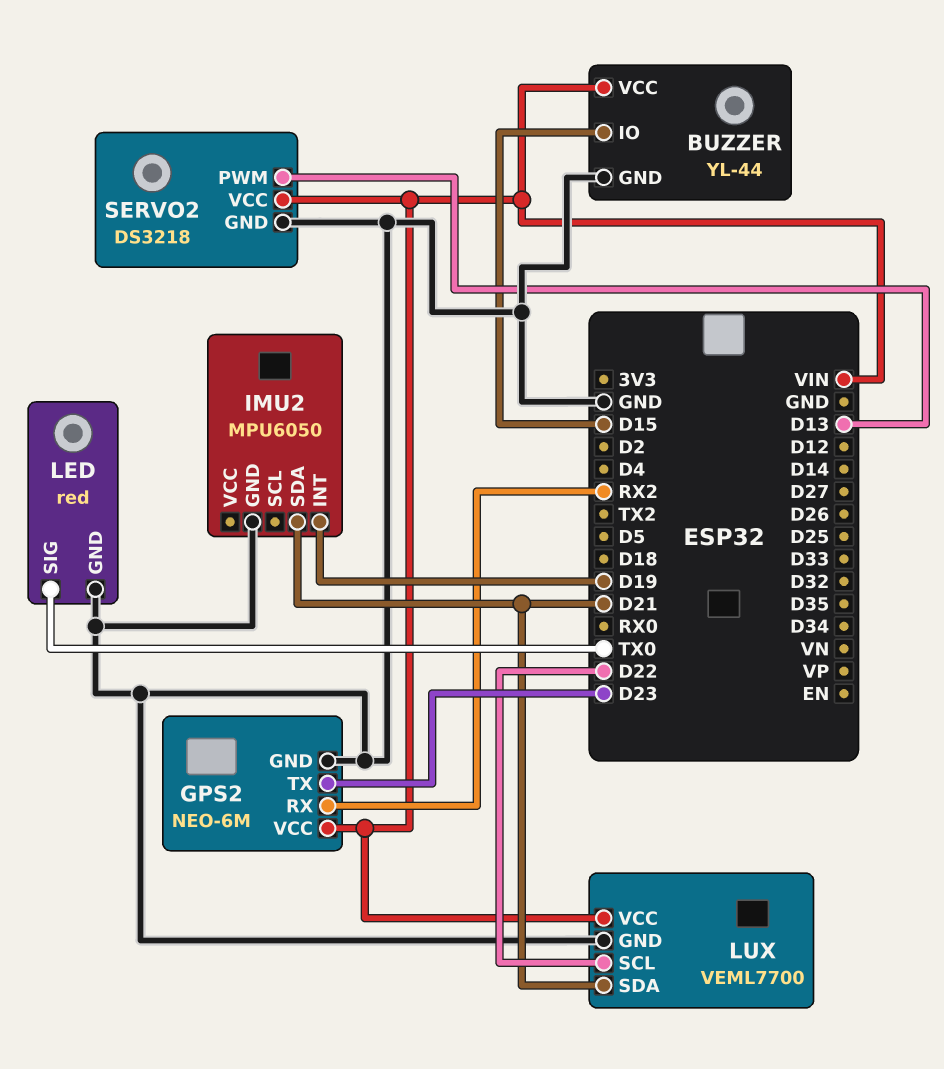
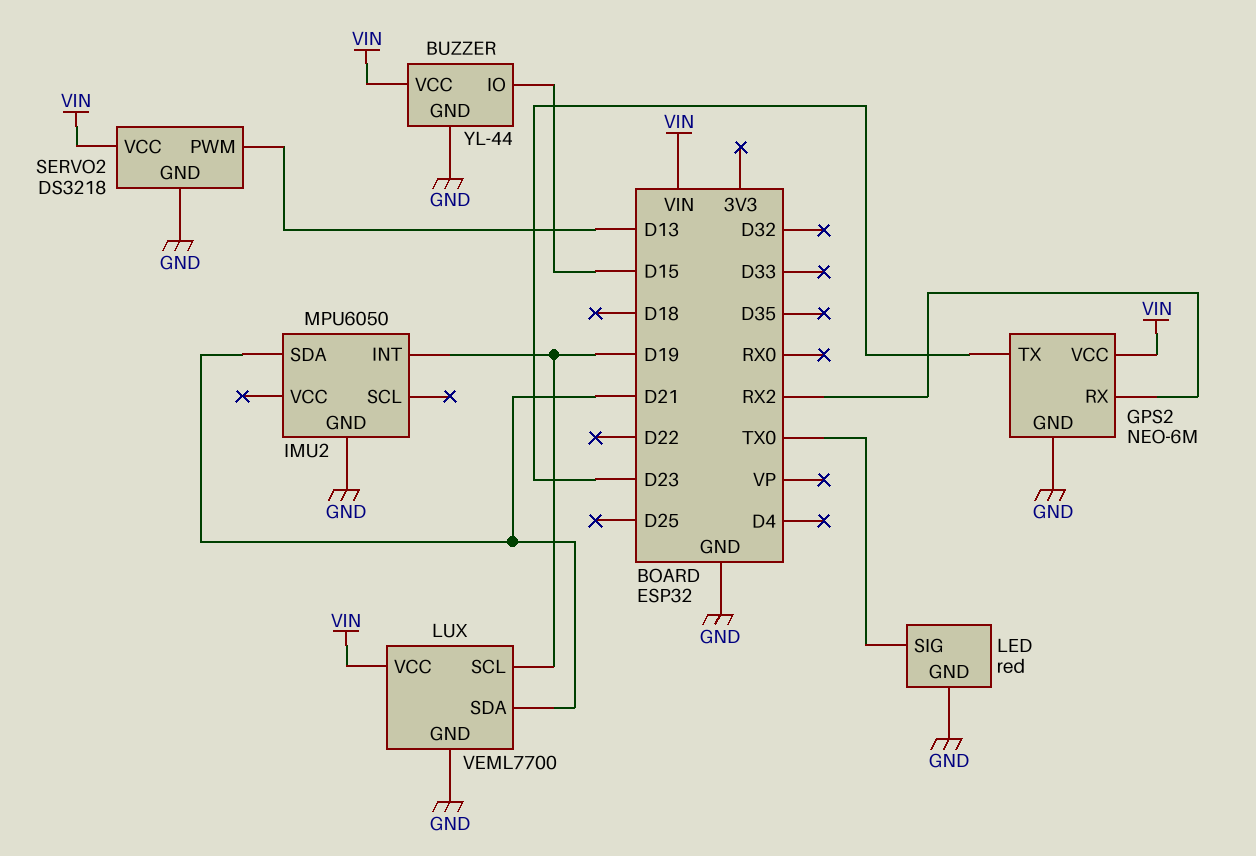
LUX pin SCL: D22 -> D19

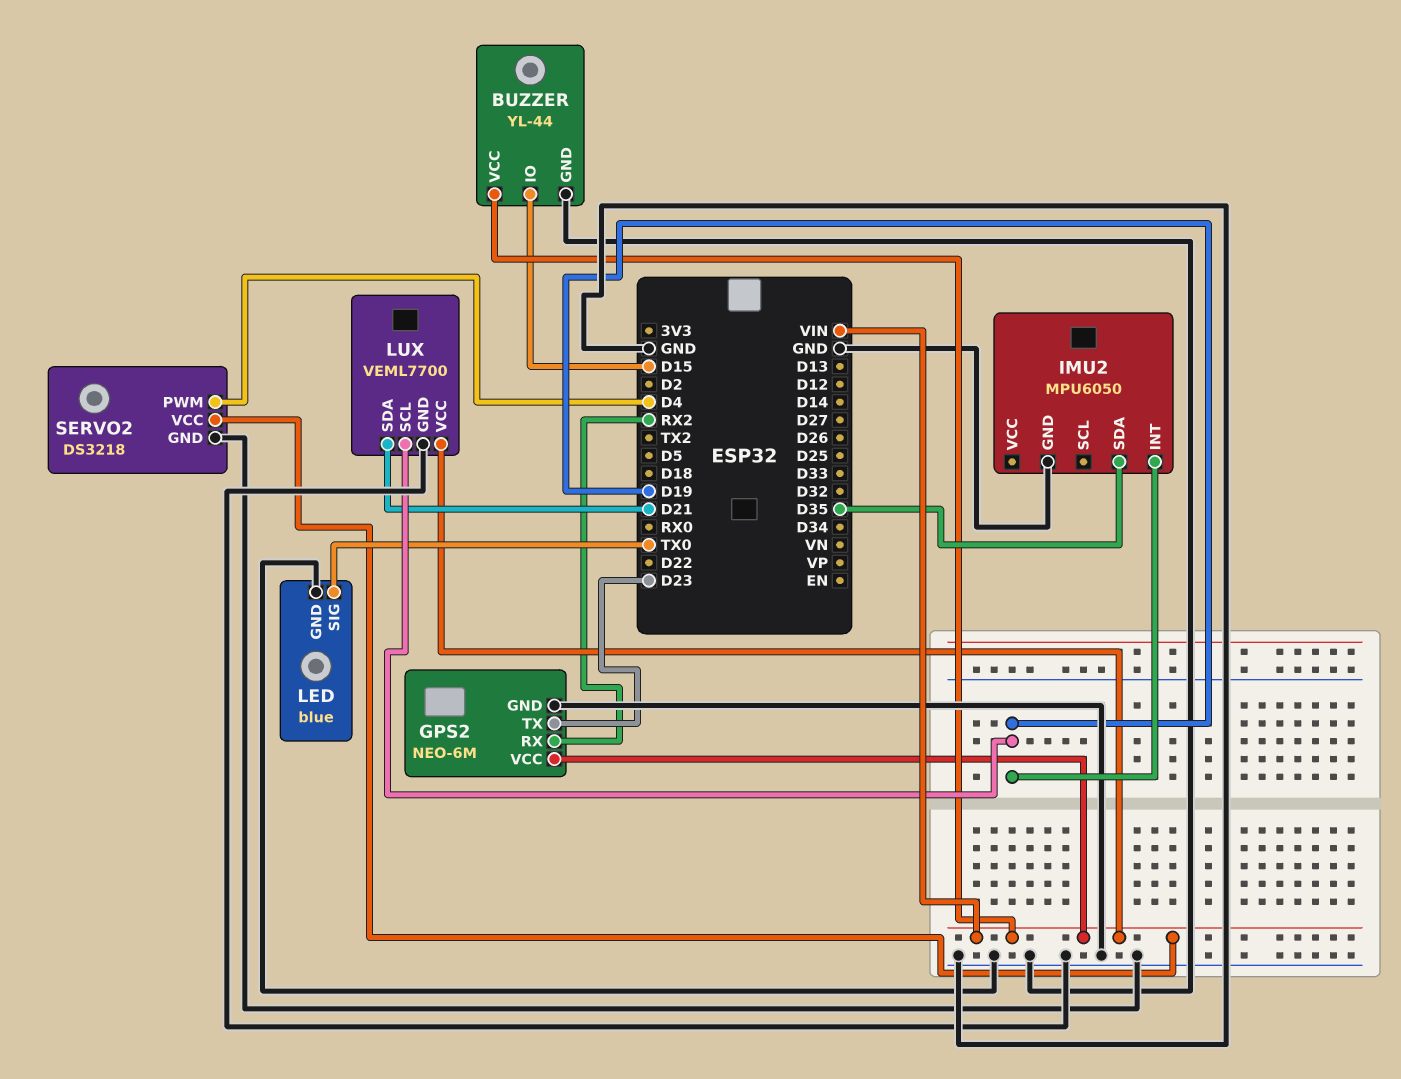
IMU2 pin SDA: D21 -> D35
LED: red -> blue
SERVO2 pin PWM: D13 -> D4

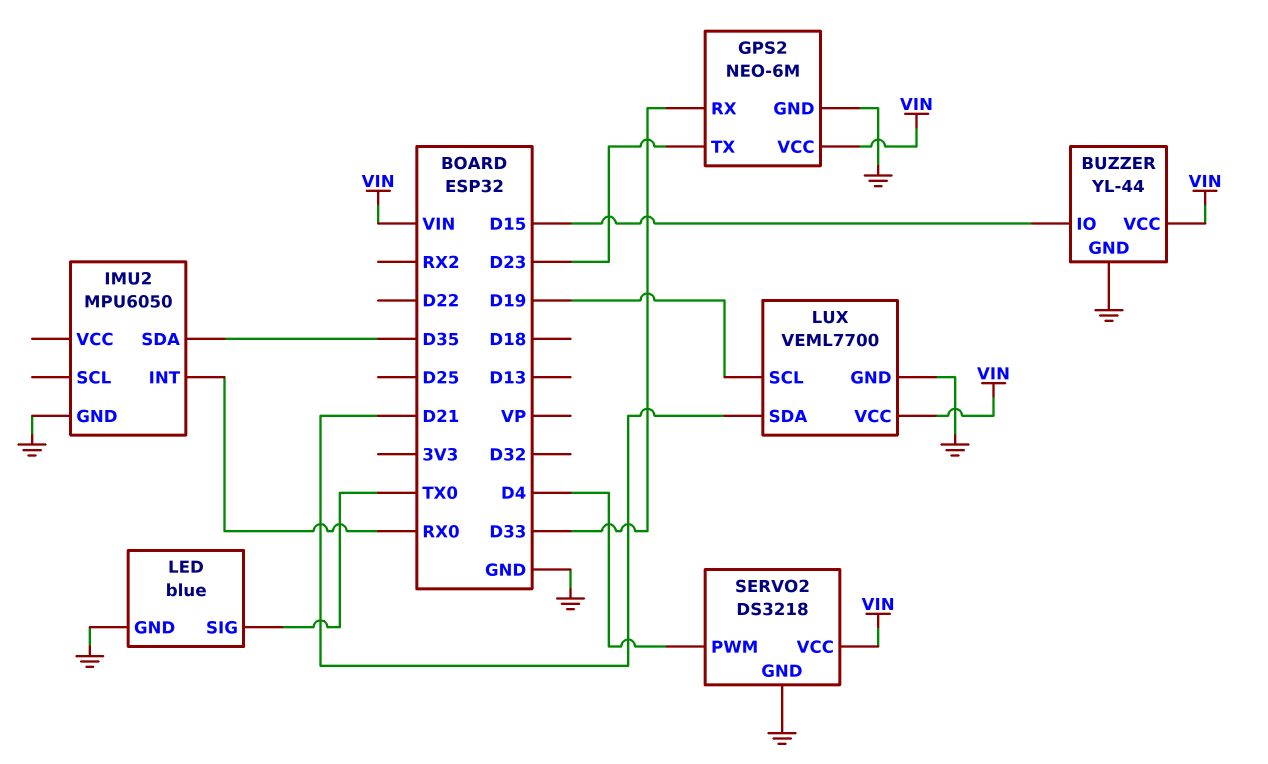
GPS2 pin RX: RX2 -> D33
IMU2 pin INT: D19 -> RX0

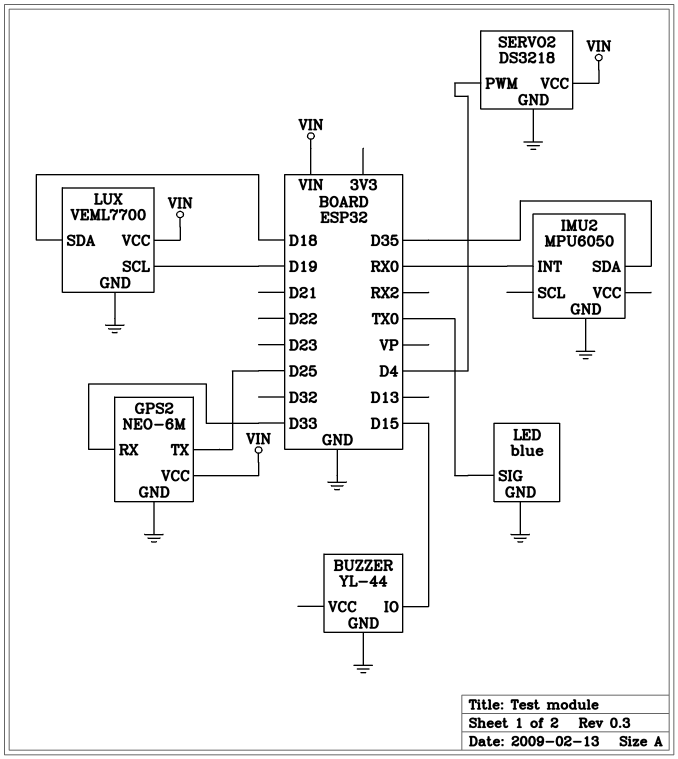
BUZZER pin VCC: VIN -> none
GPS2 pin TX: D23 -> D25
LUX pin SDA: D21 -> D18

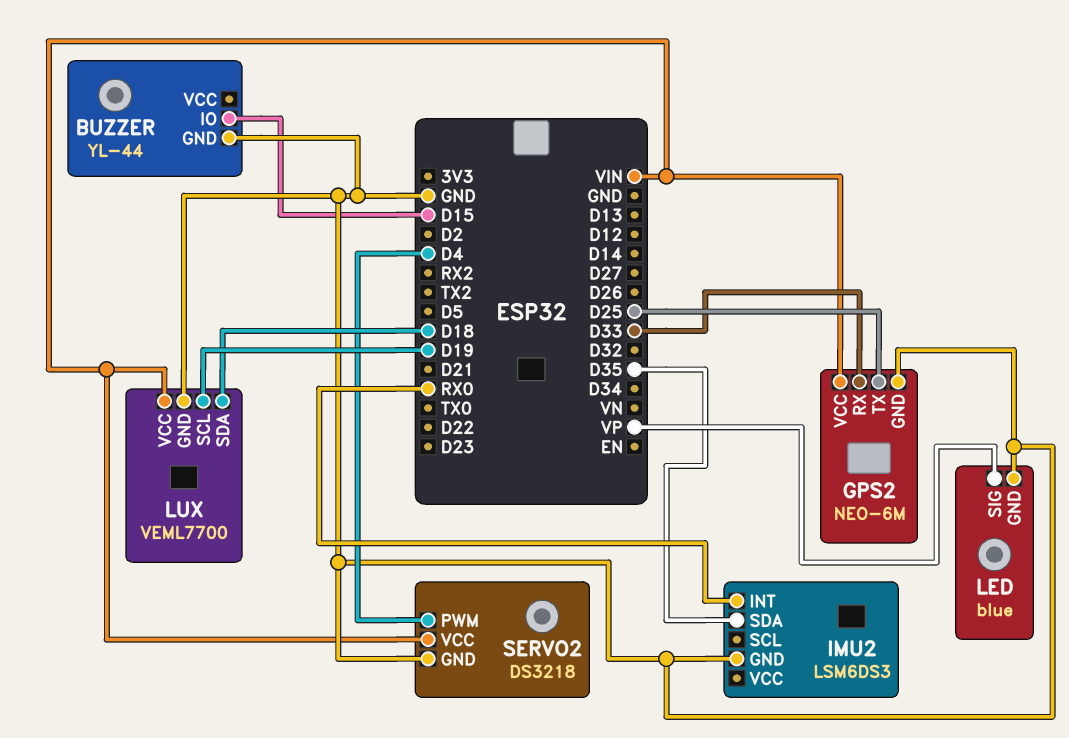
IMU2: MPU6050 -> LSM6DS3
LED pin SIG: TX0 -> VP

